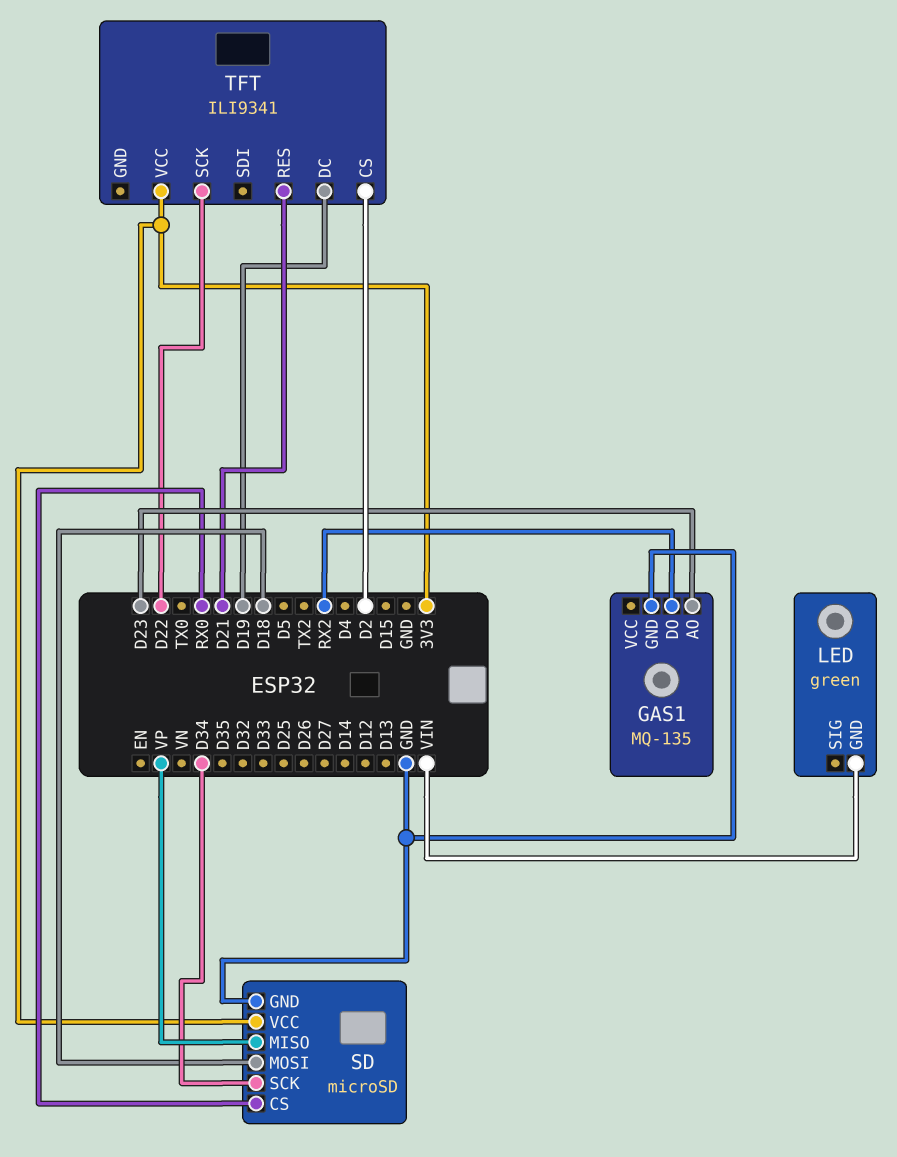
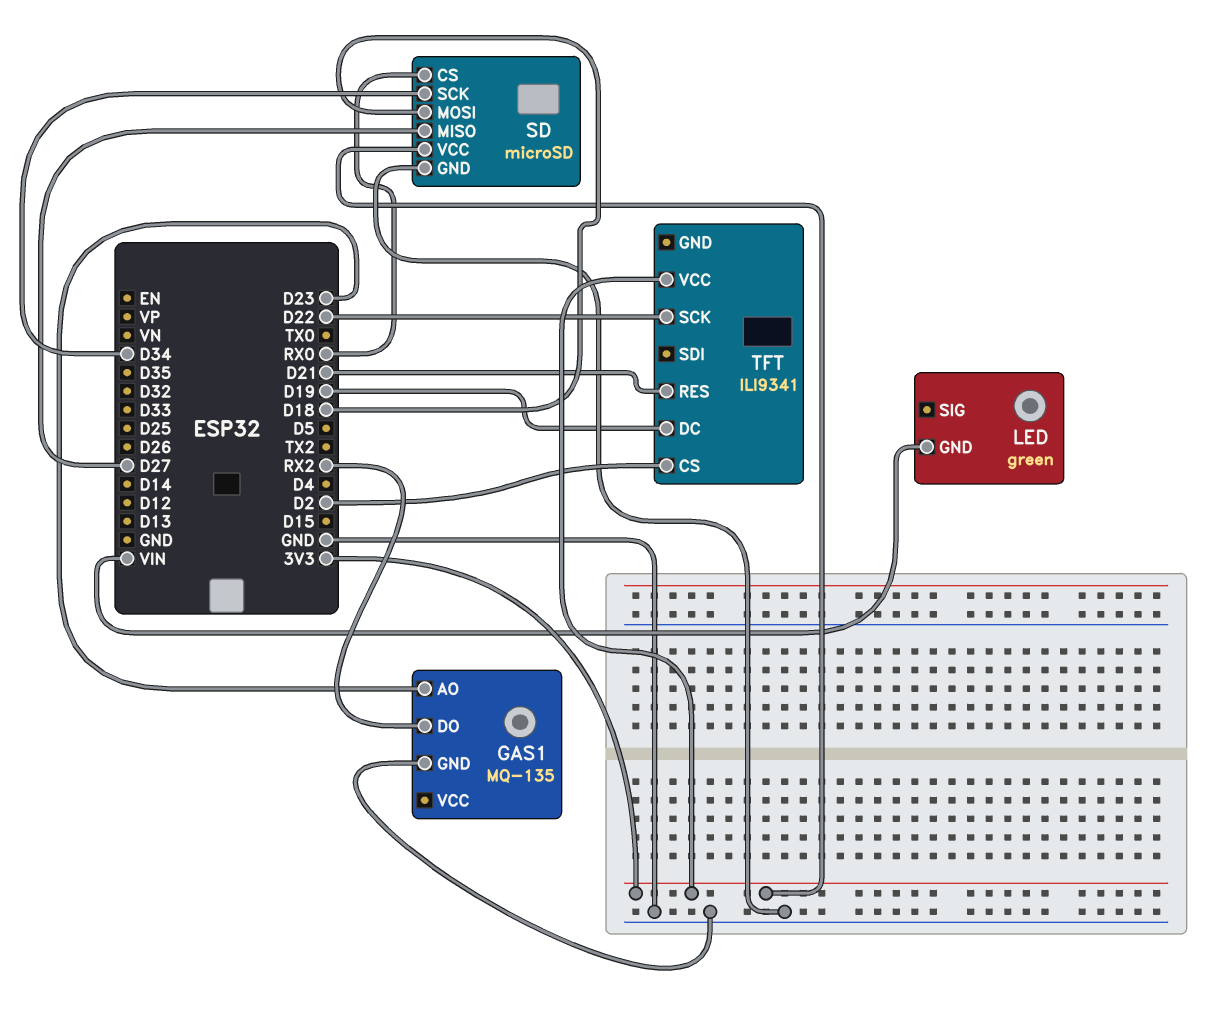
SD pin MISO: VP -> D27

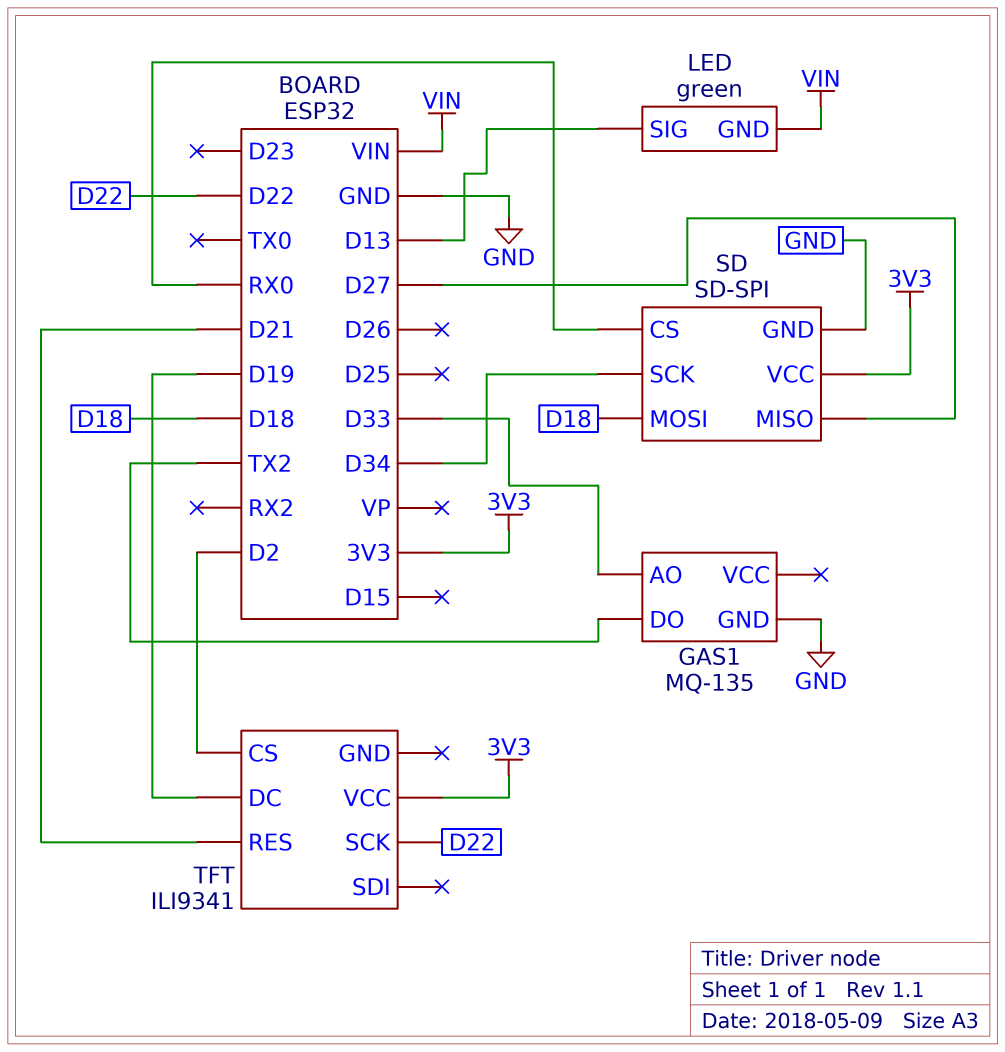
GAS1 pin AO: D23 -> D33
GAS1 pin DO: RX2 -> TX2
LED pin SIG: none -> D13
SD: microSD -> SD-SPI

